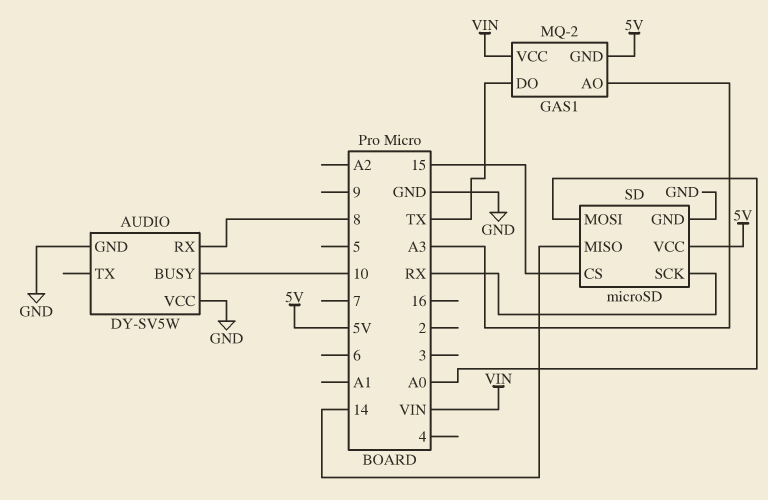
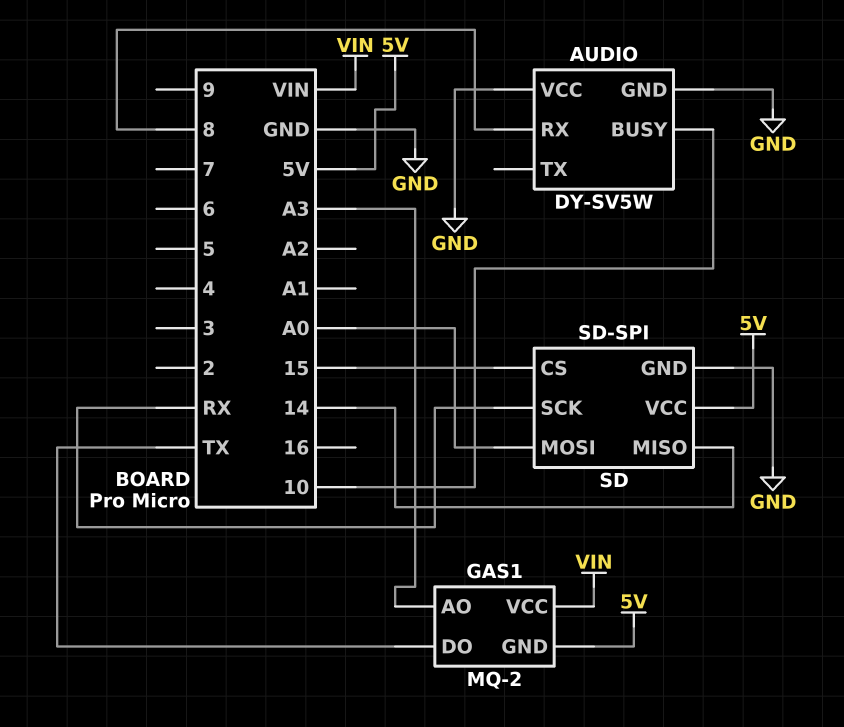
SD: microSD -> SD-SPI

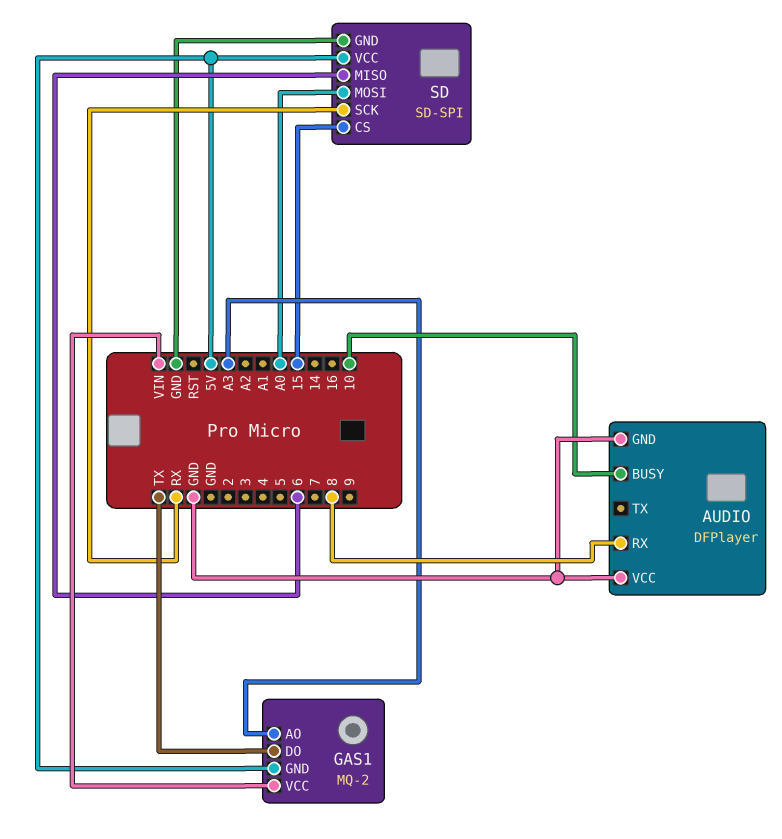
AUDIO: DY-SV5W -> DFPlayer
SD pin MISO: 14 -> 6

